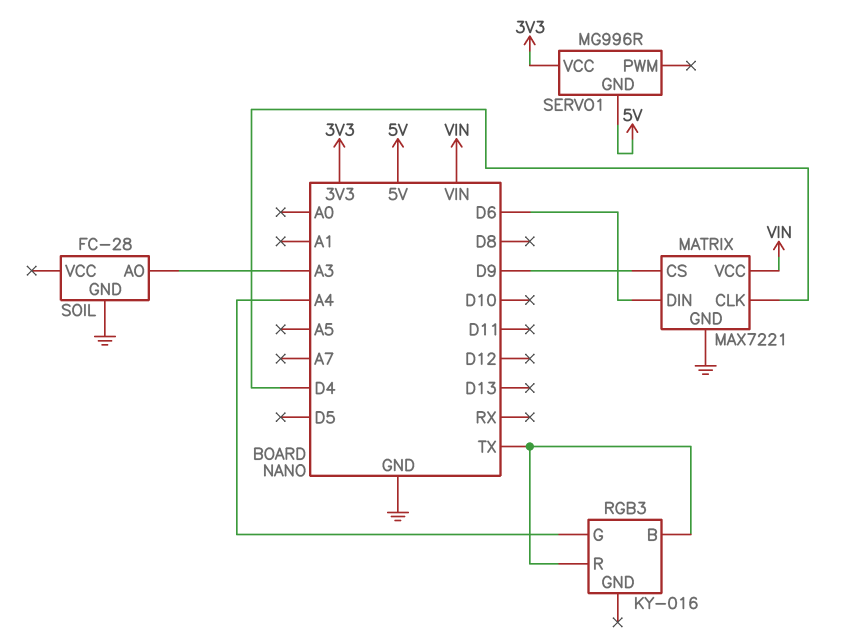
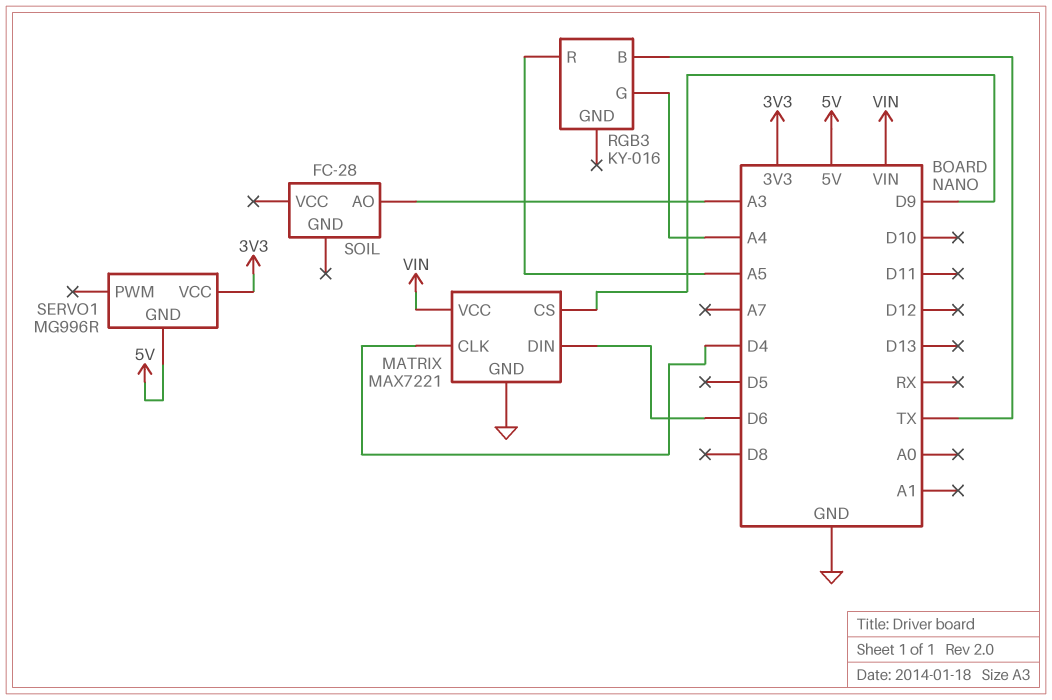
RGB3 pin R: TX -> A5
SOIL pin GND: GND -> none

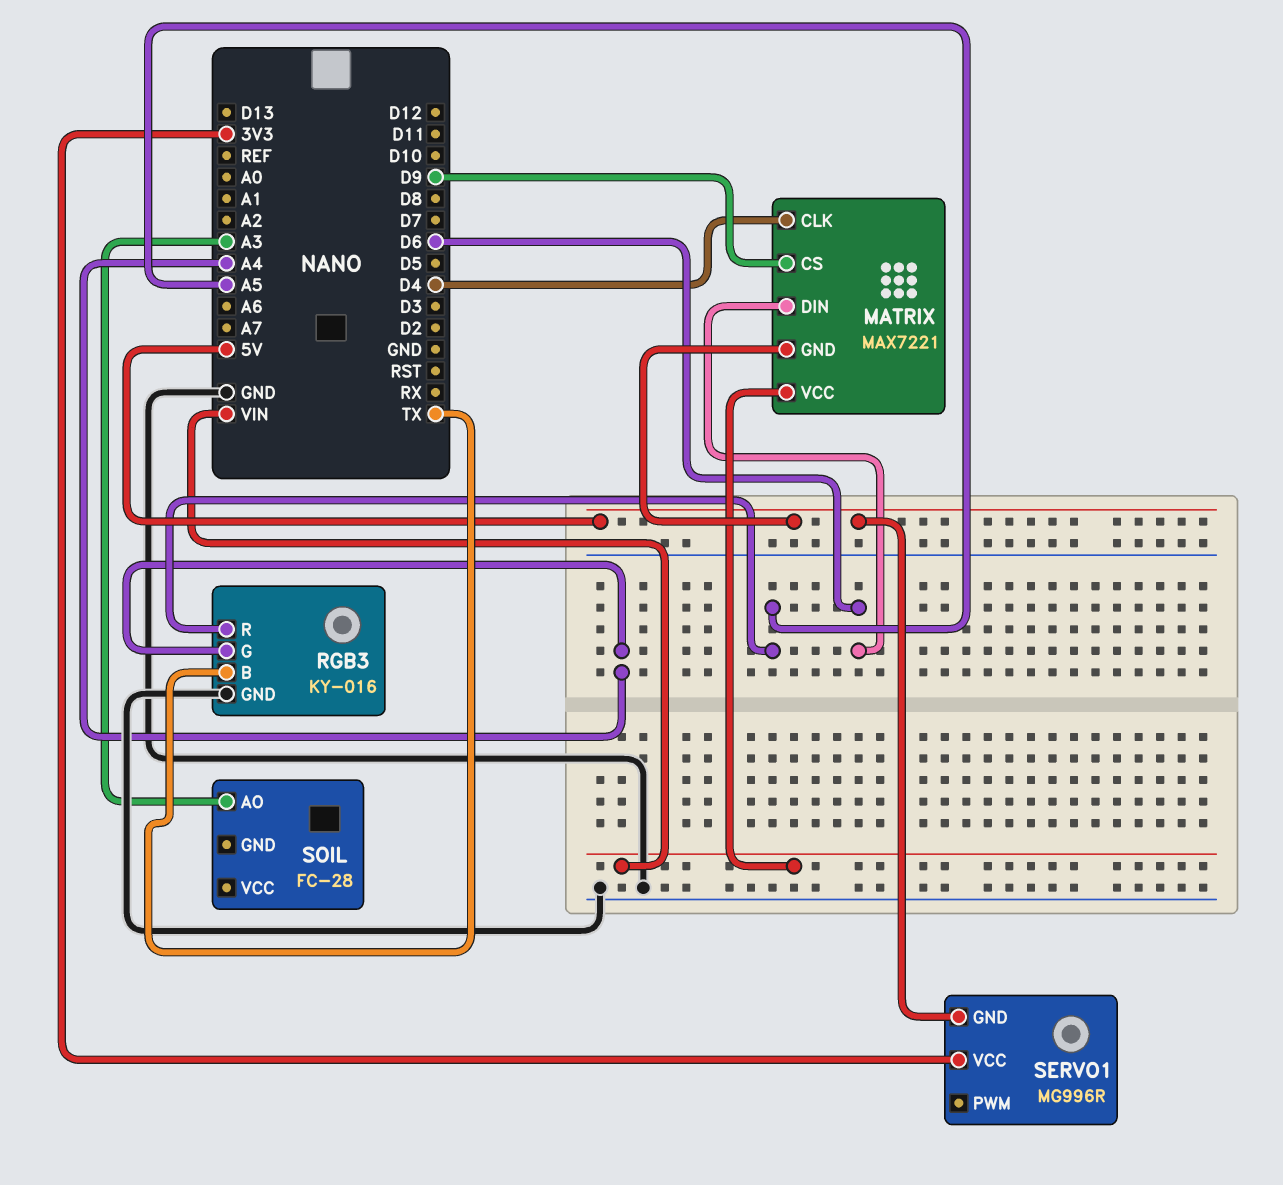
MATRIX pin GND: GND -> 5V
RGB3 pin GND: none -> GND

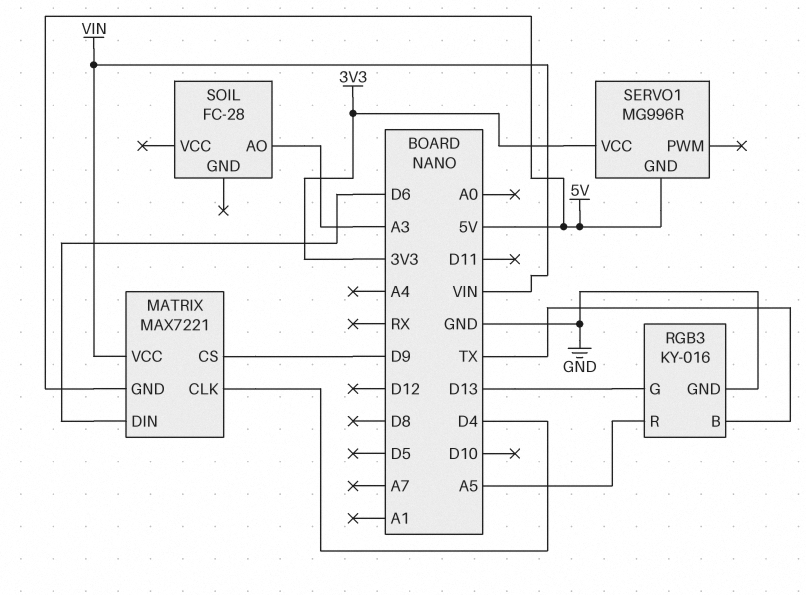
RGB3 pin G: A4 -> D13

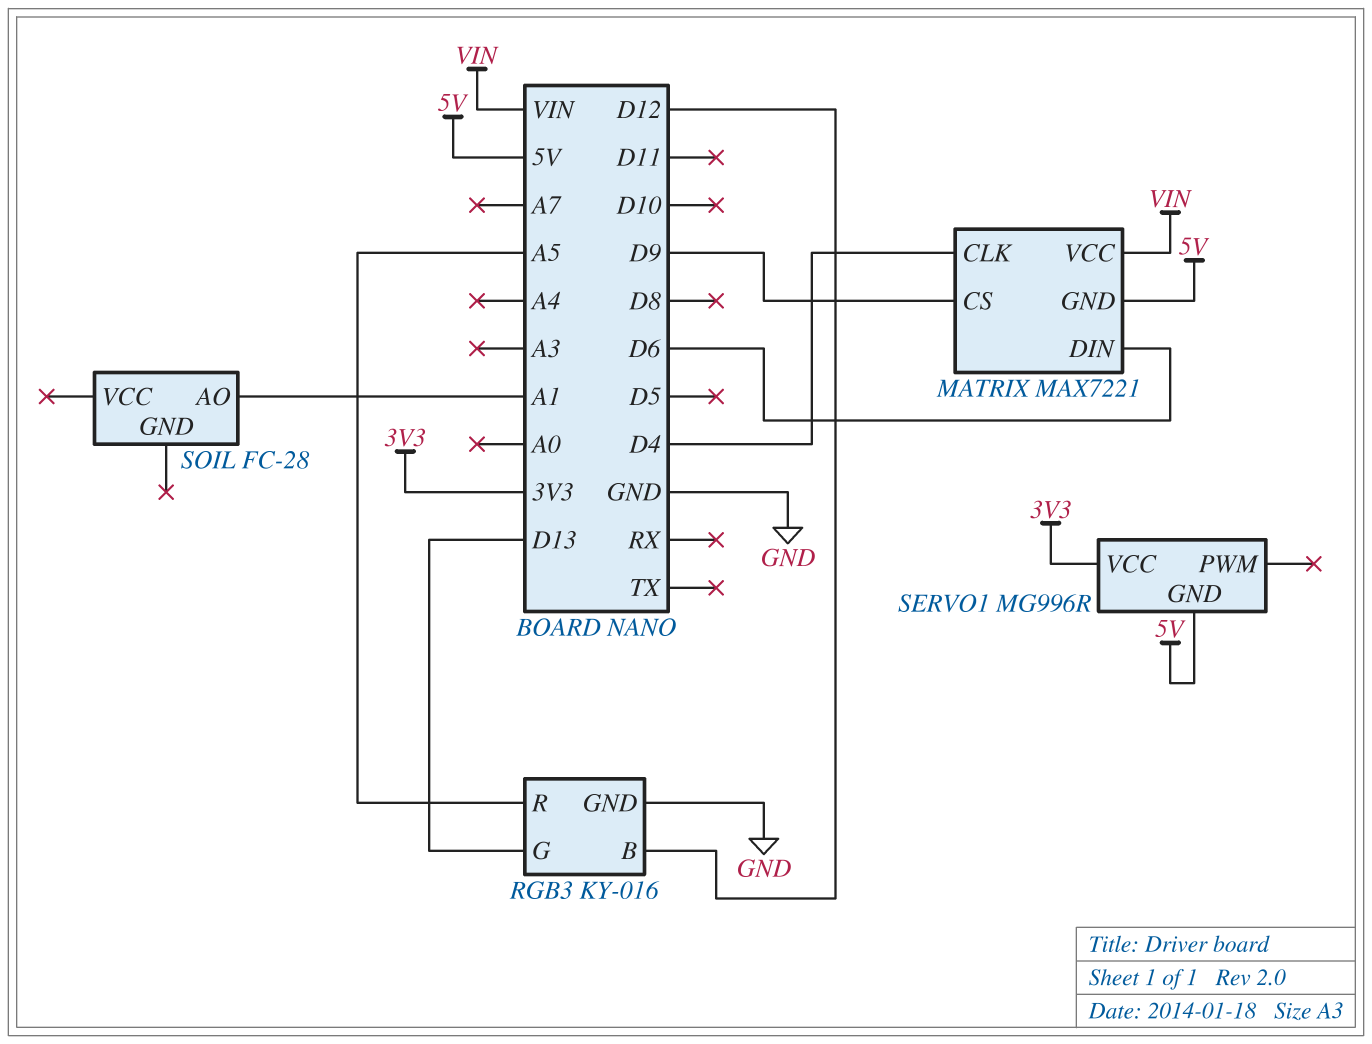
RGB3 pin B: TX -> D12
SOIL pin AO: A3 -> A1

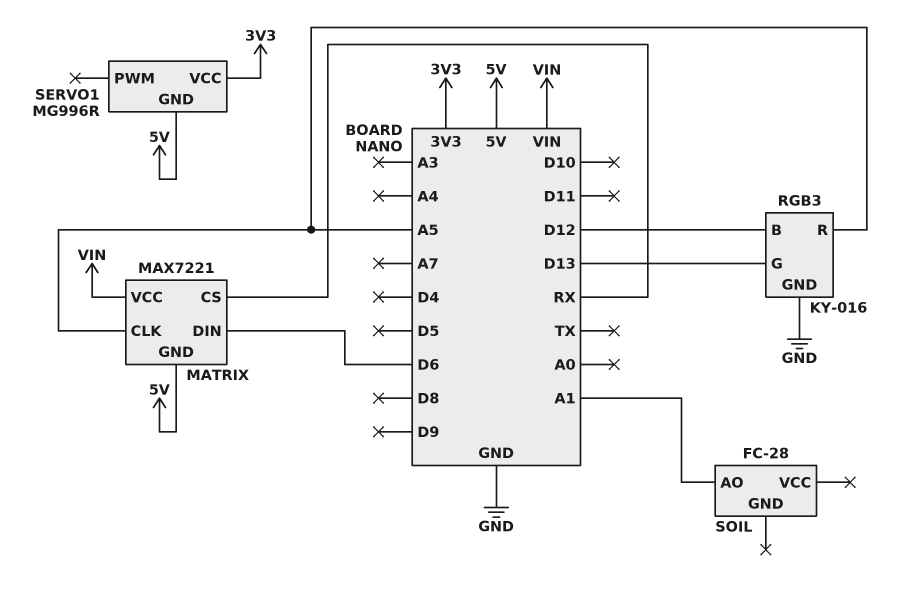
MATRIX pin CLK: D4 -> A5
MATRIX pin CS: D9 -> RX

